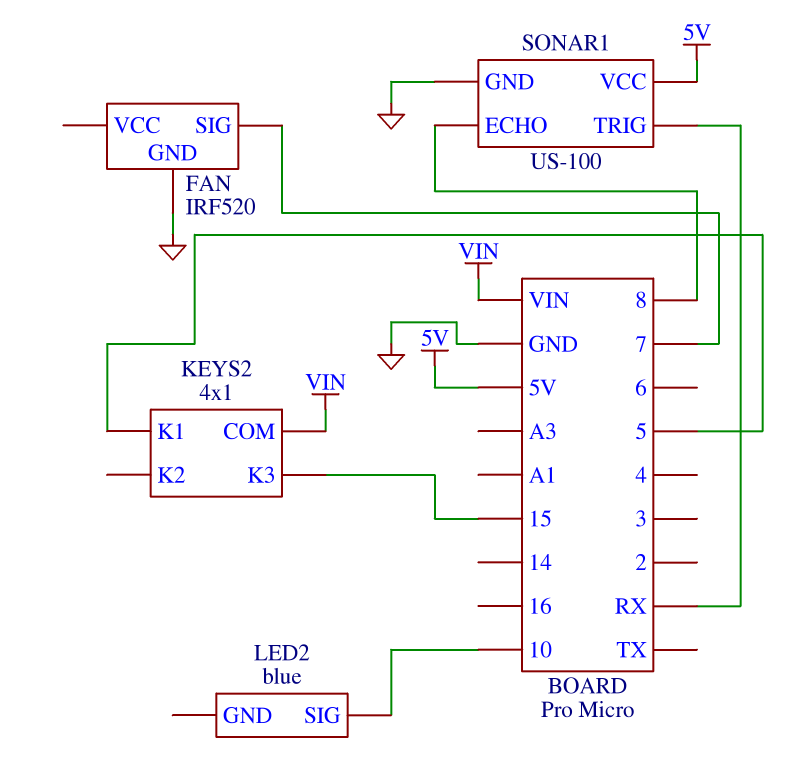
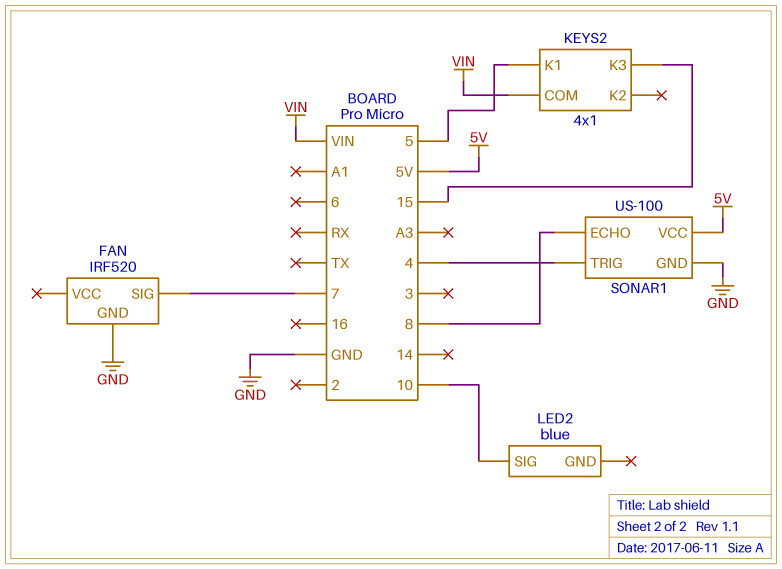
SONAR1 pin TRIG: RX -> 4

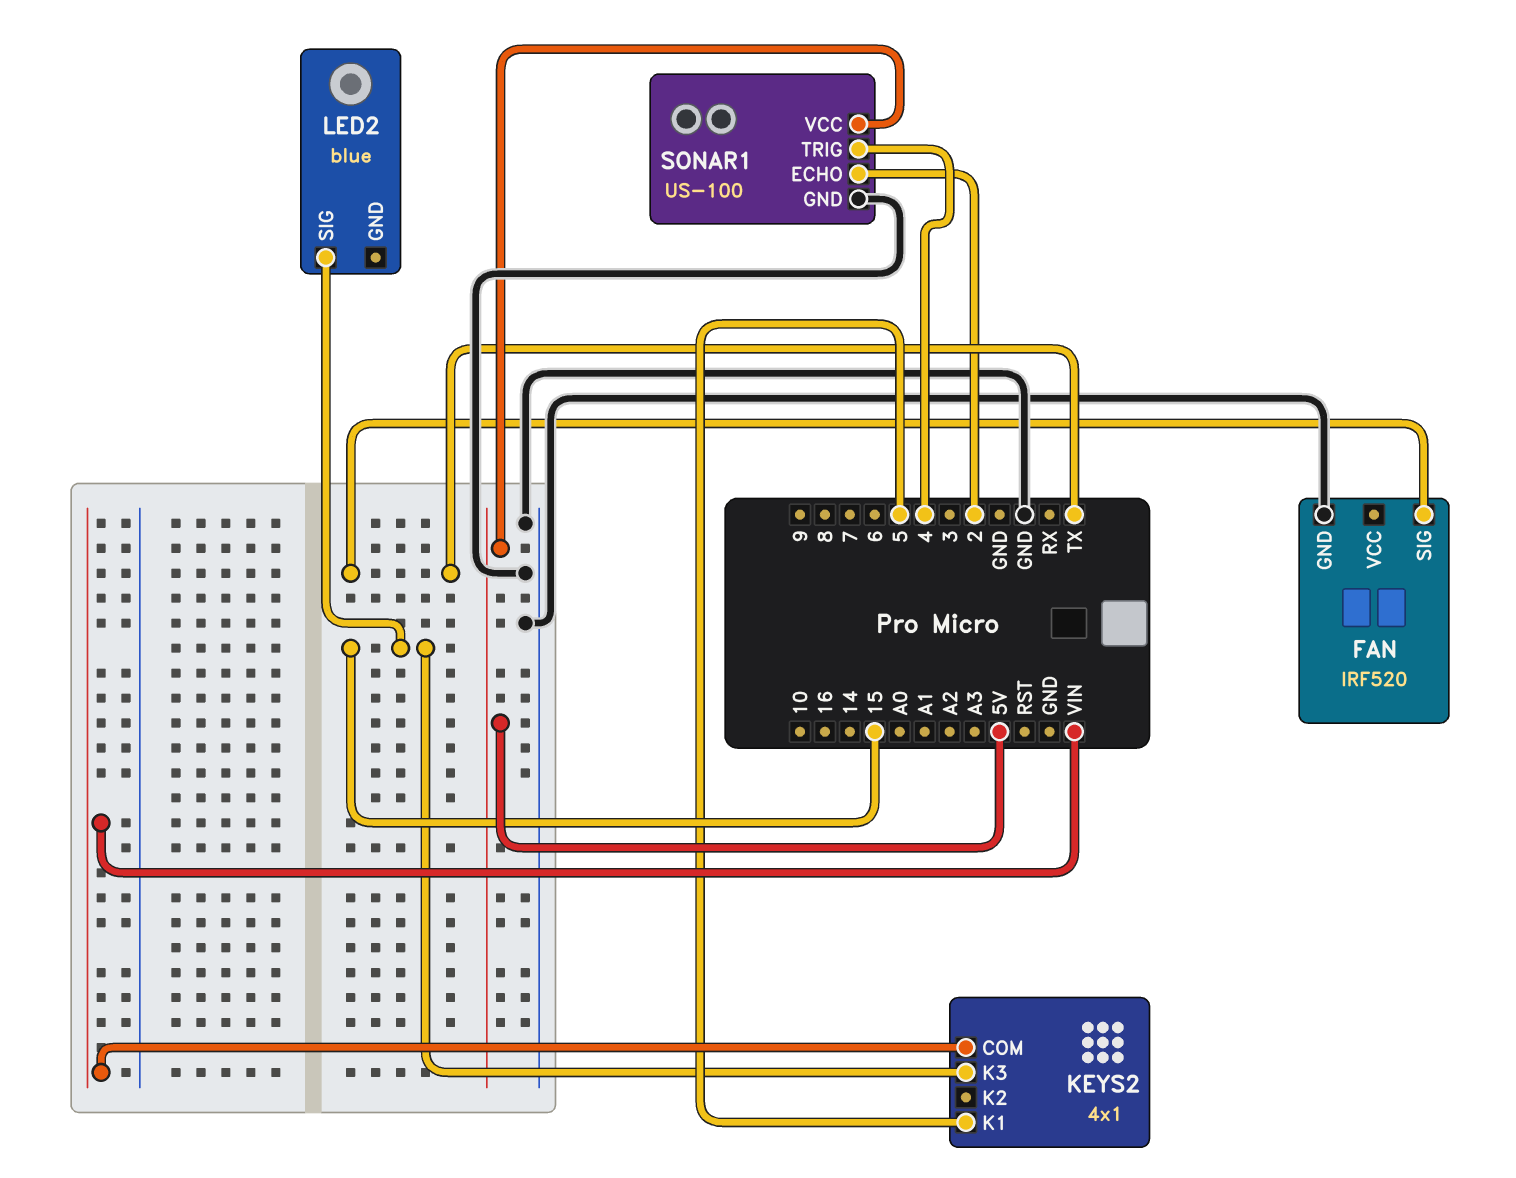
FAN pin SIG: 7 -> TX
LED2 pin SIG: 10 -> 15
SONAR1 pin ECHO: 8 -> 2

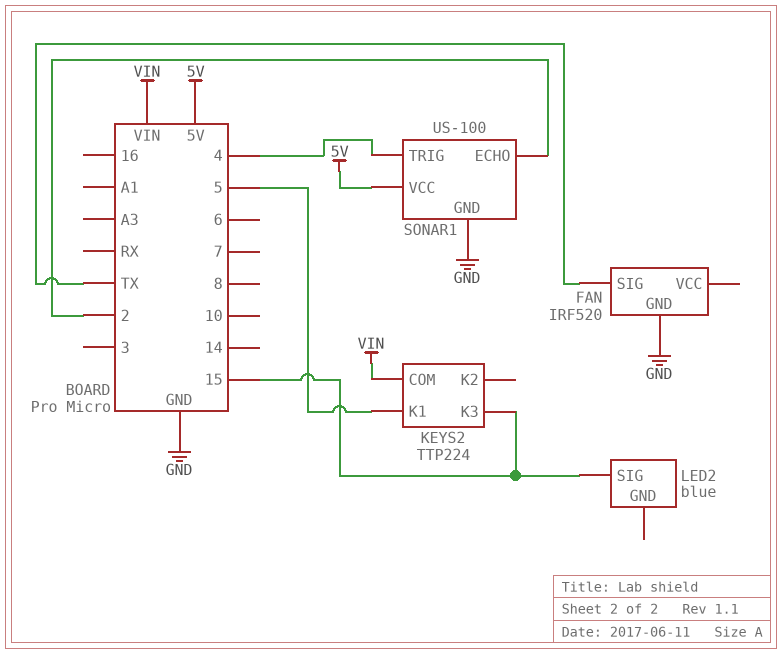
KEYS2: 4x1 -> TTP224

